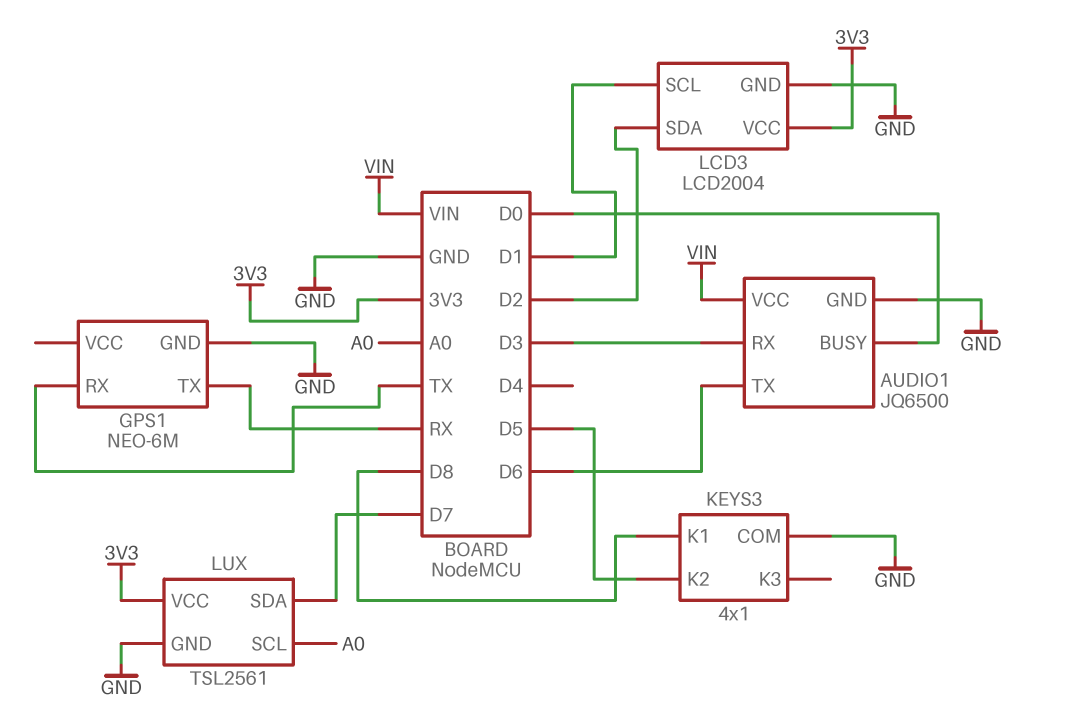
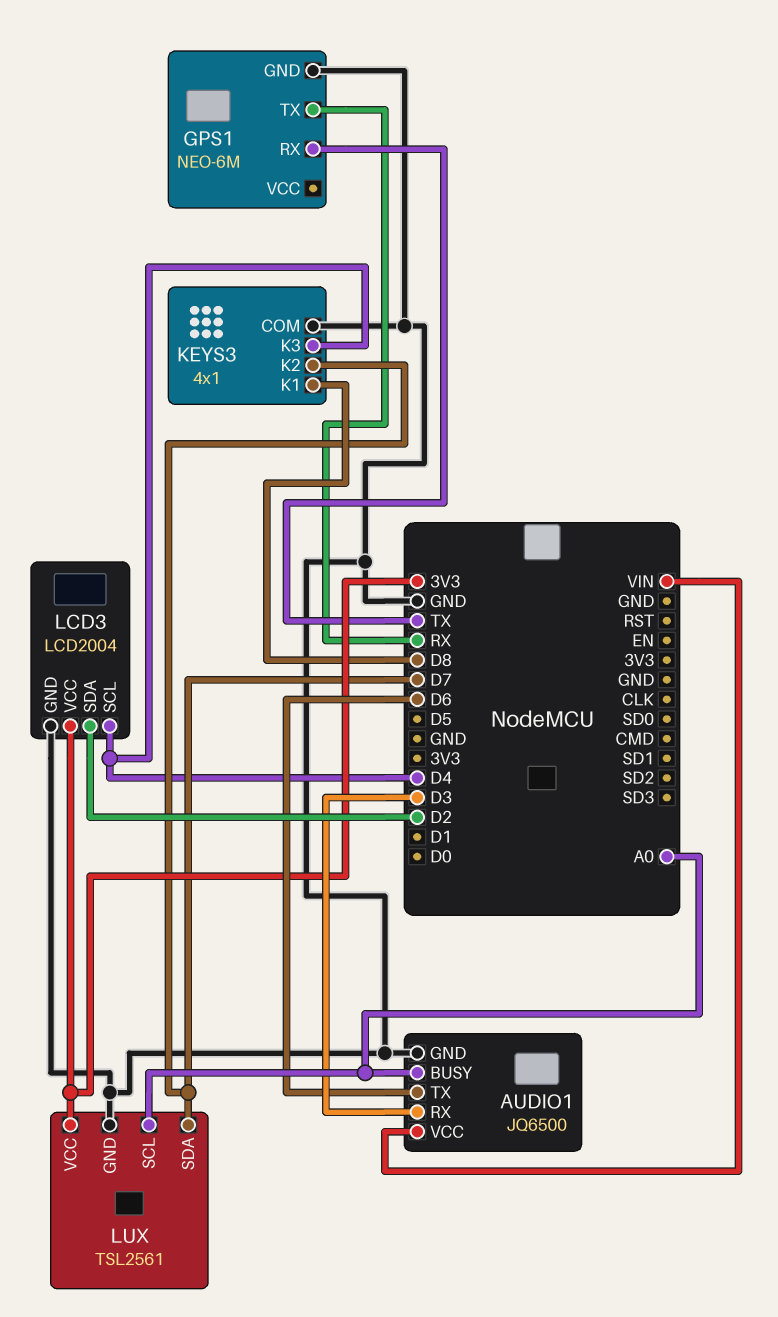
AUDIO1 pin BUSY: D0 -> A0
KEYS3 pin K2: D5 -> D7
KEYS3 pin K3: none -> D4
LCD3 pin SCL: D1 -> D4

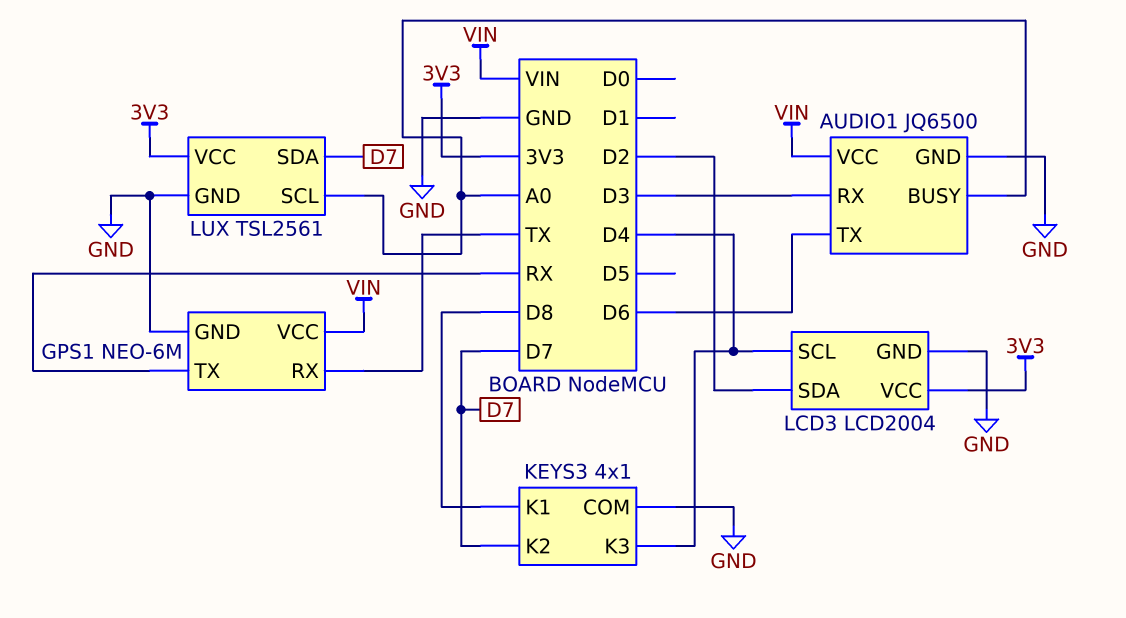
GPS1 pin VCC: none -> VIN

